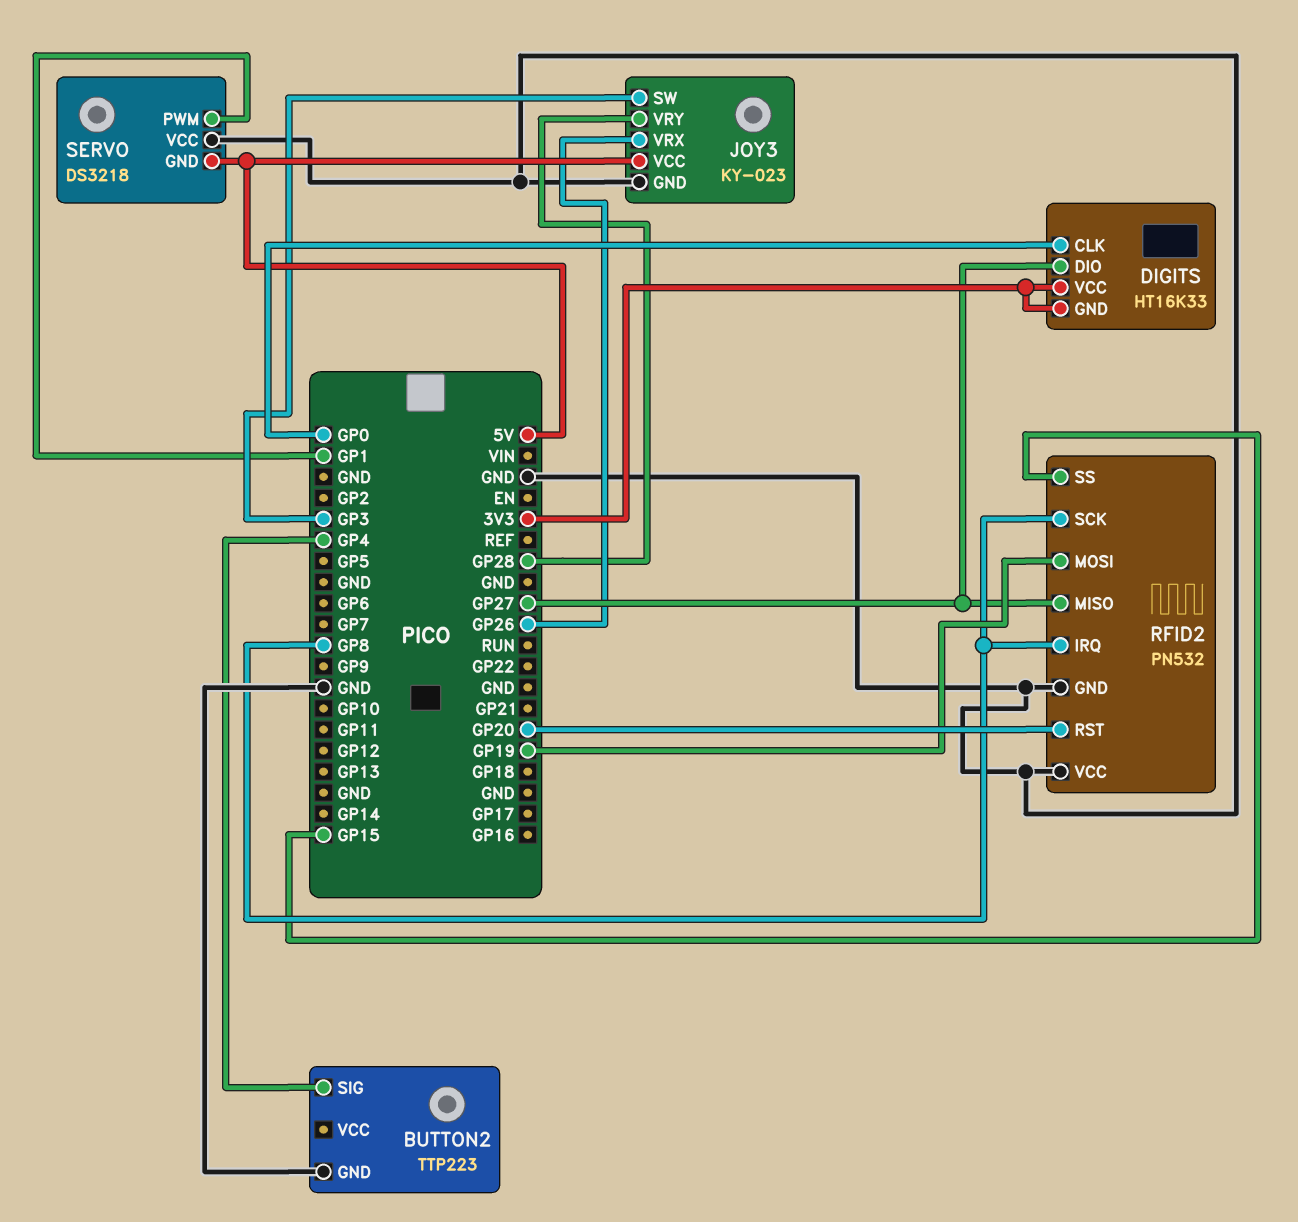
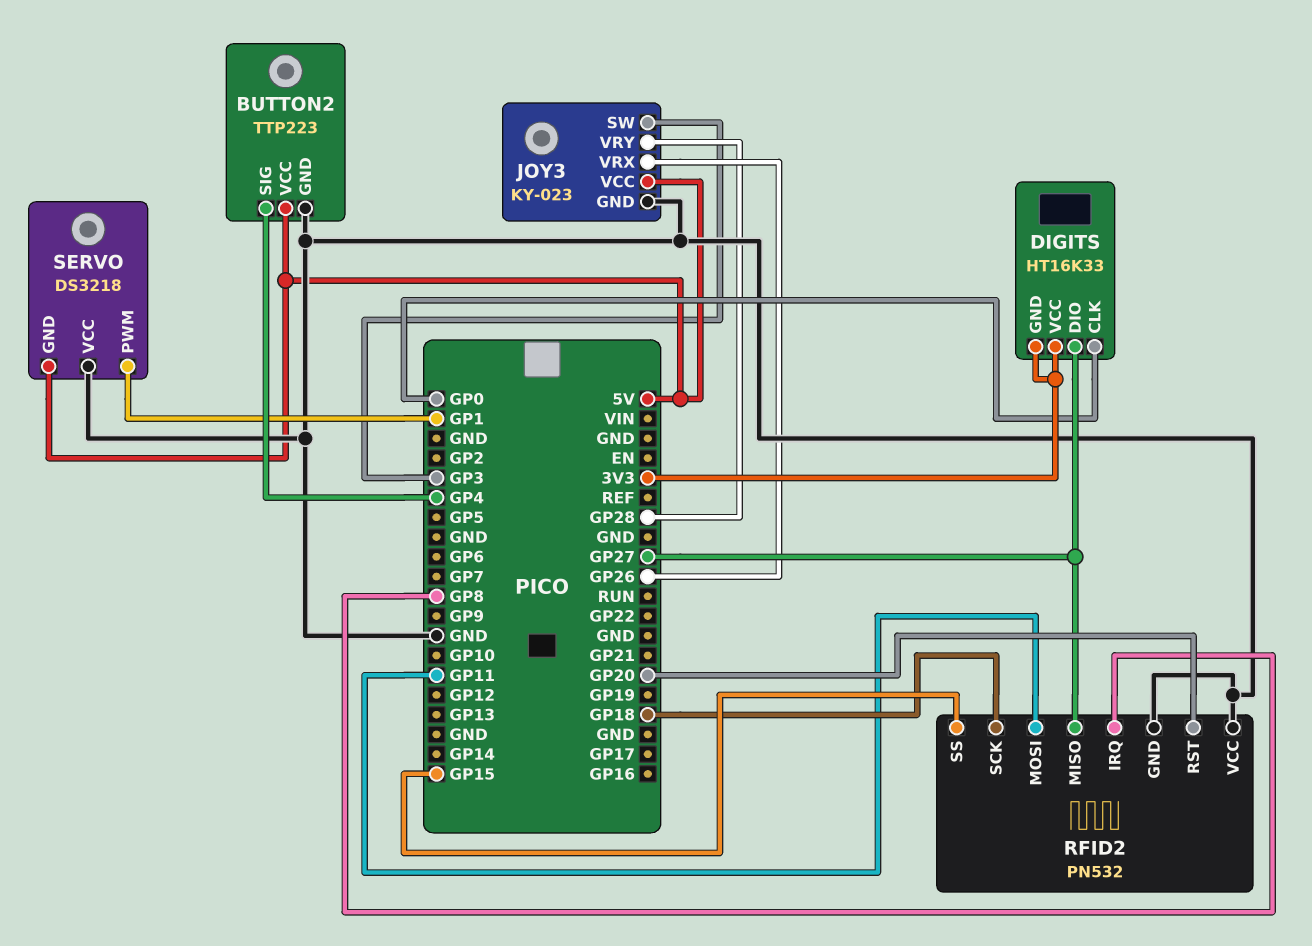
BUTTON2 pin VCC: none -> 5V
RFID2 pin MOSI: GP19 -> GP11
RFID2 pin SCK: GP8 -> GP18

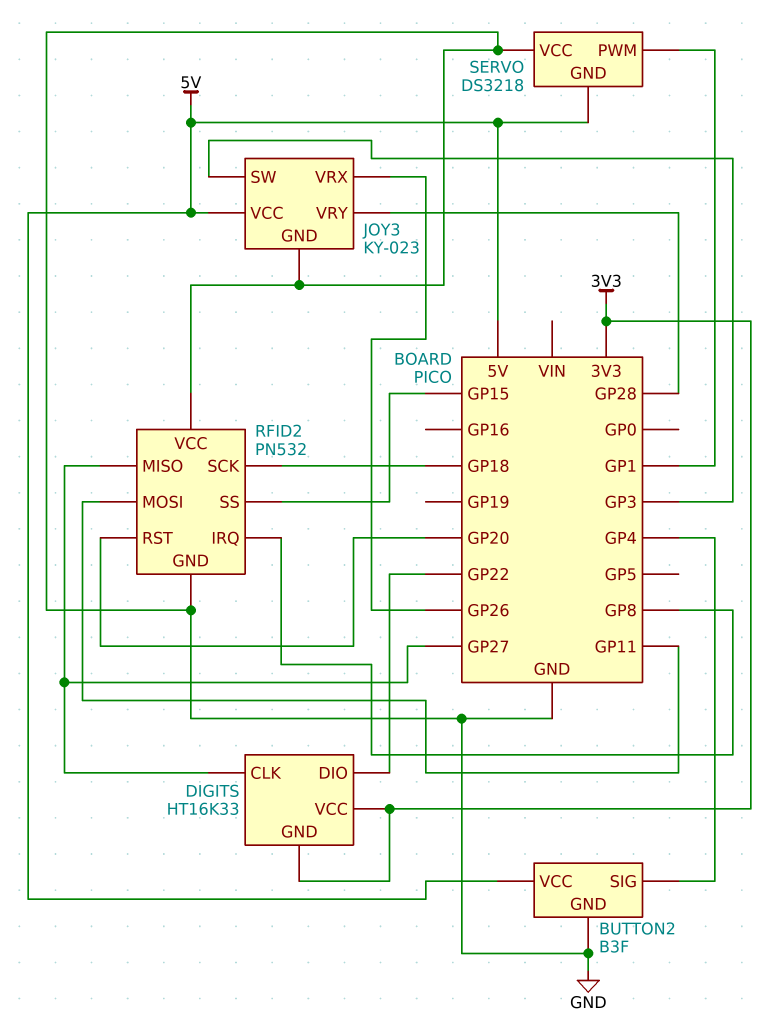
BUTTON2: TTP223 -> B3F
DIGITS pin CLK: GP0 -> GP27
DIGITS pin DIO: GP27 -> GP22

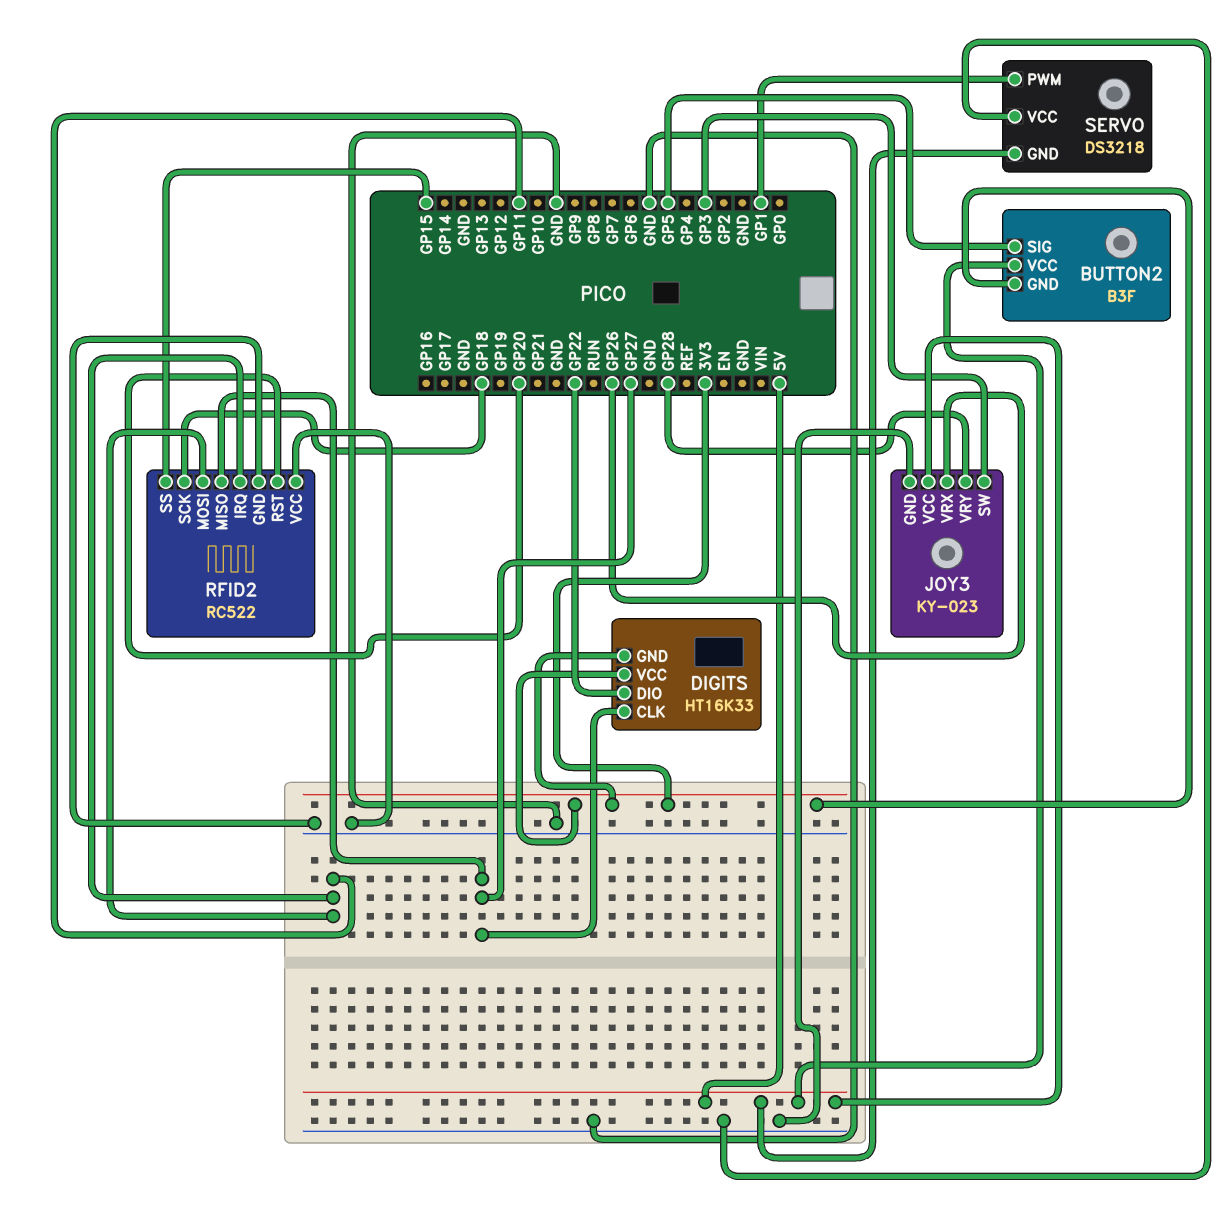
BUTTON2 pin GND: GND -> 3V3
BUTTON2 pin SIG: GP4 -> GP5
RFID2: PN532 -> RC522
RFID2 pin IRQ: GP8 -> GP11

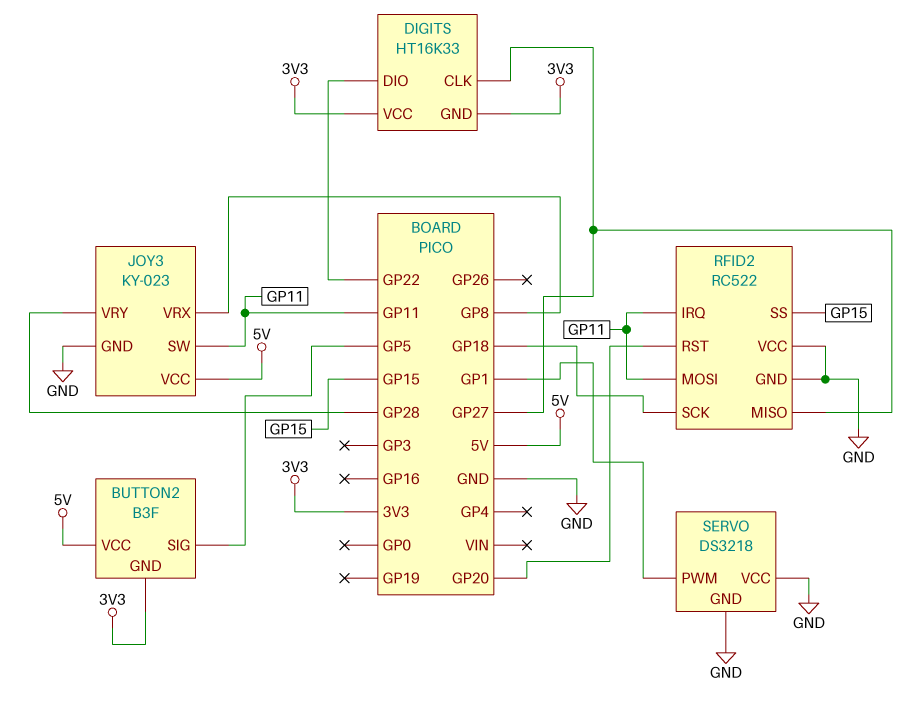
JOY3 pin SW: GP3 -> GP11
JOY3 pin VRX: GP26 -> GP8
SERVO pin GND: 5V -> GND

